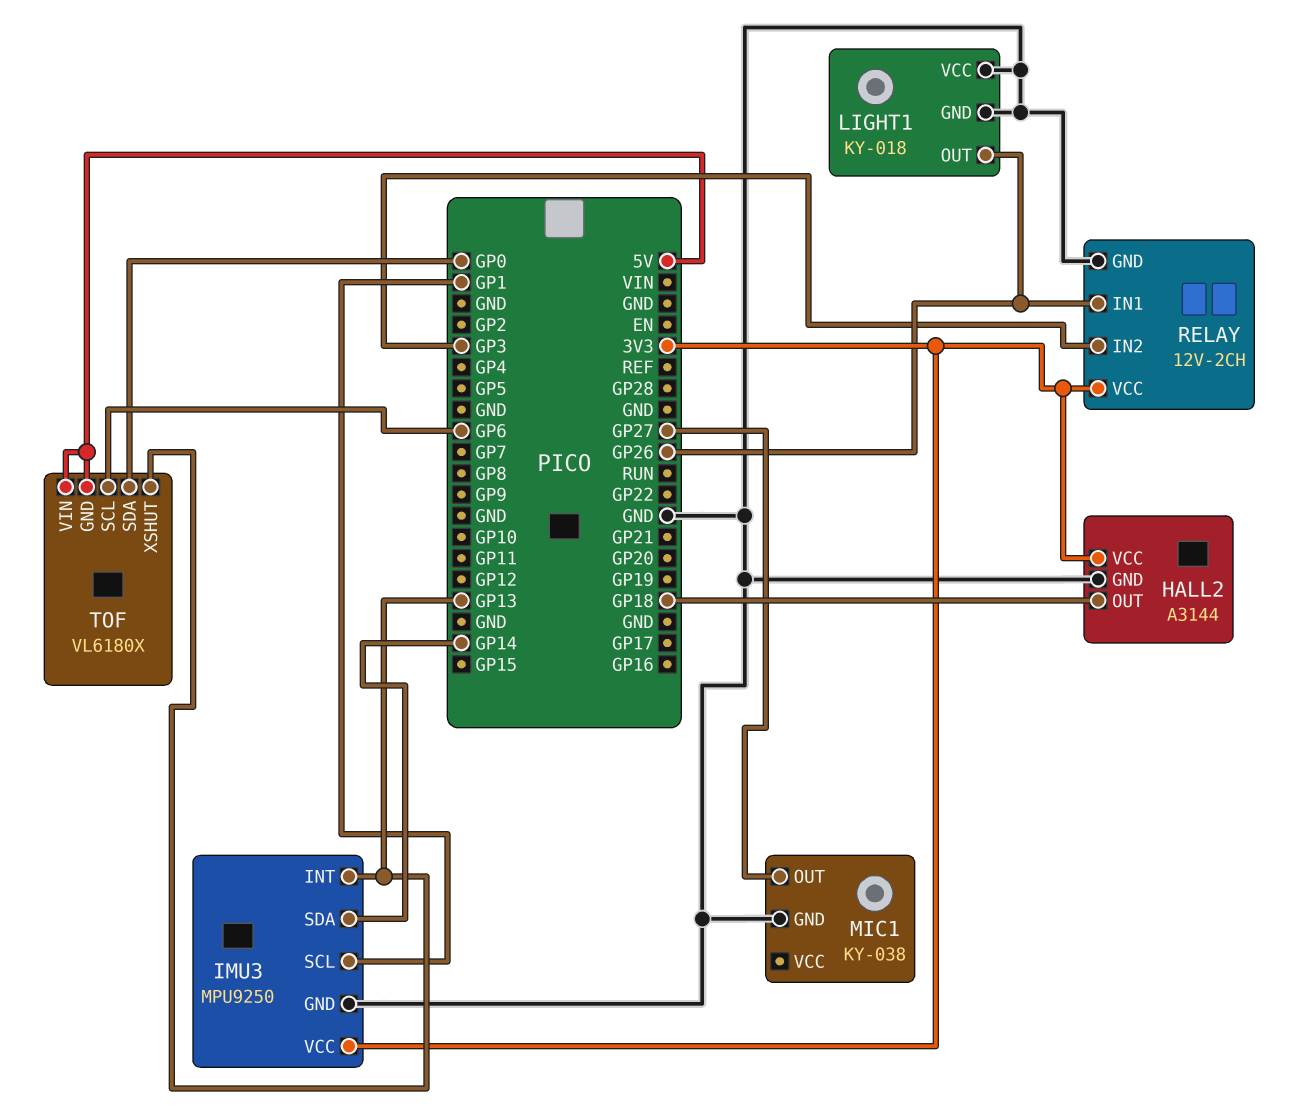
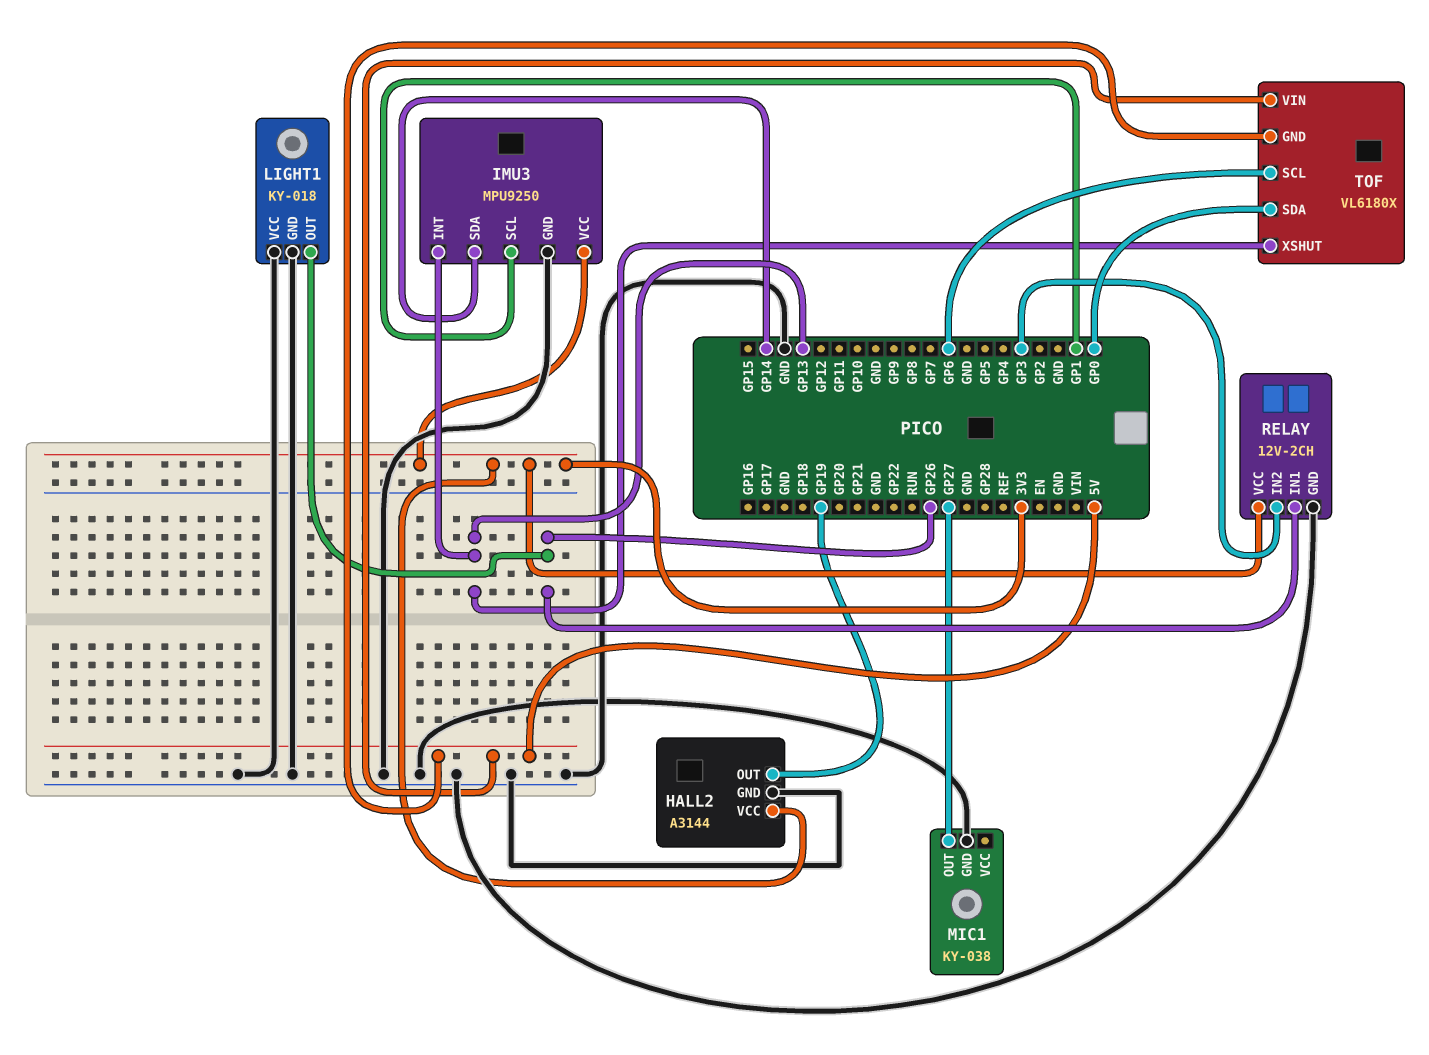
HALL2 pin OUT: GP18 -> GP19

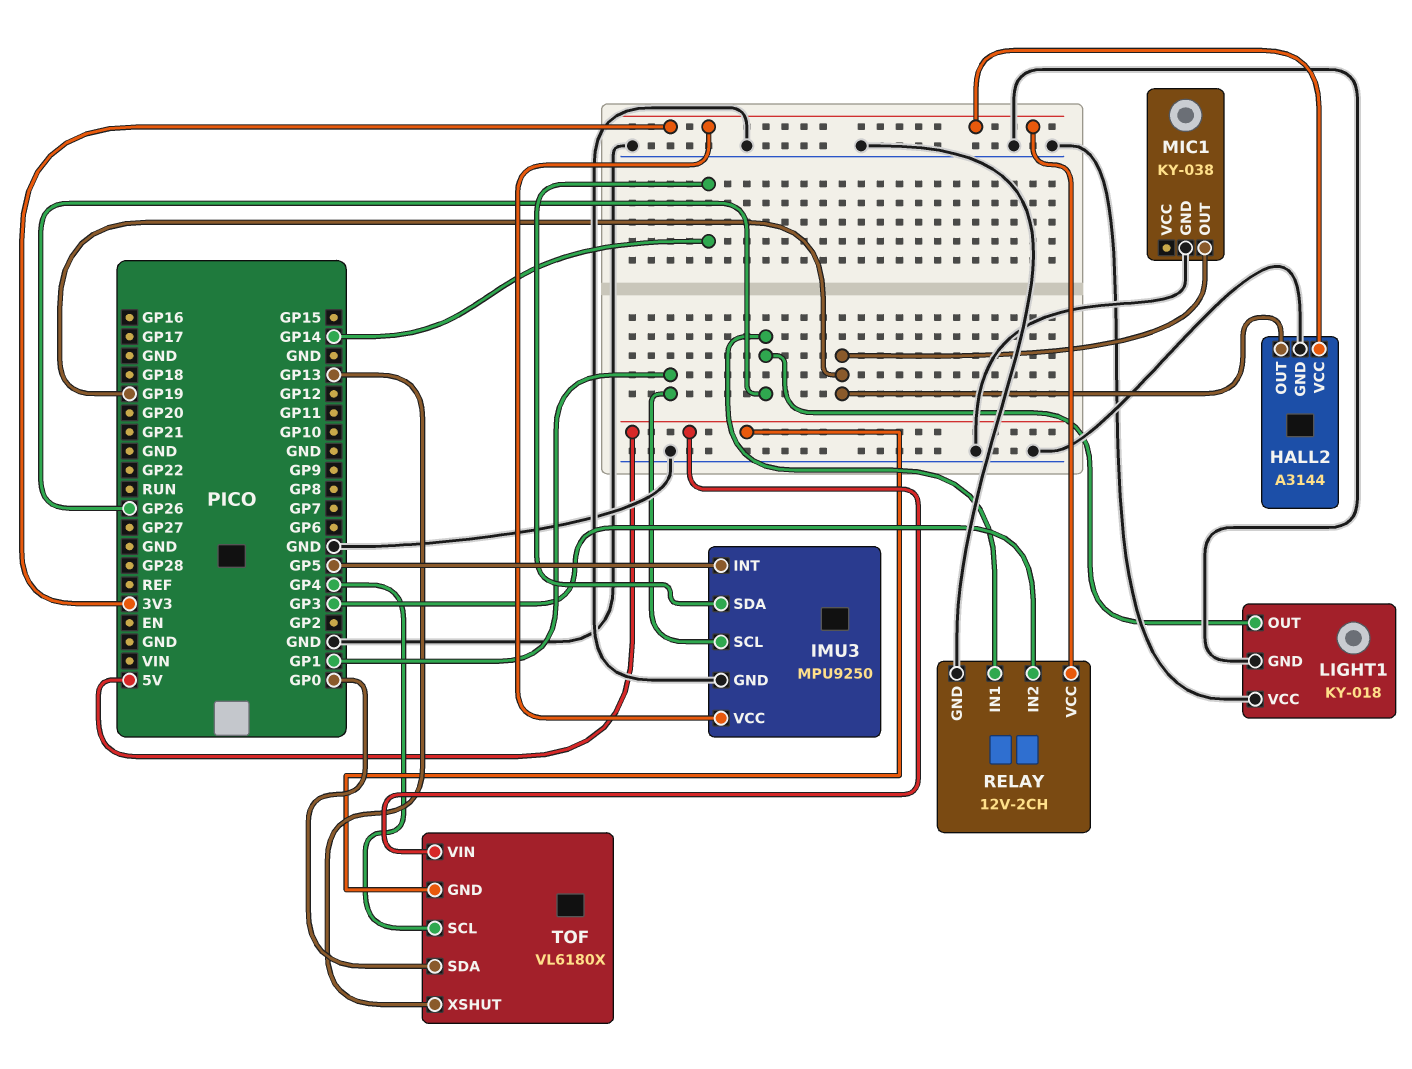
IMU3 pin INT: GP13 -> GP5
MIC1 pin OUT: GP27 -> GP19
TOF pin SCL: GP6 -> GP4

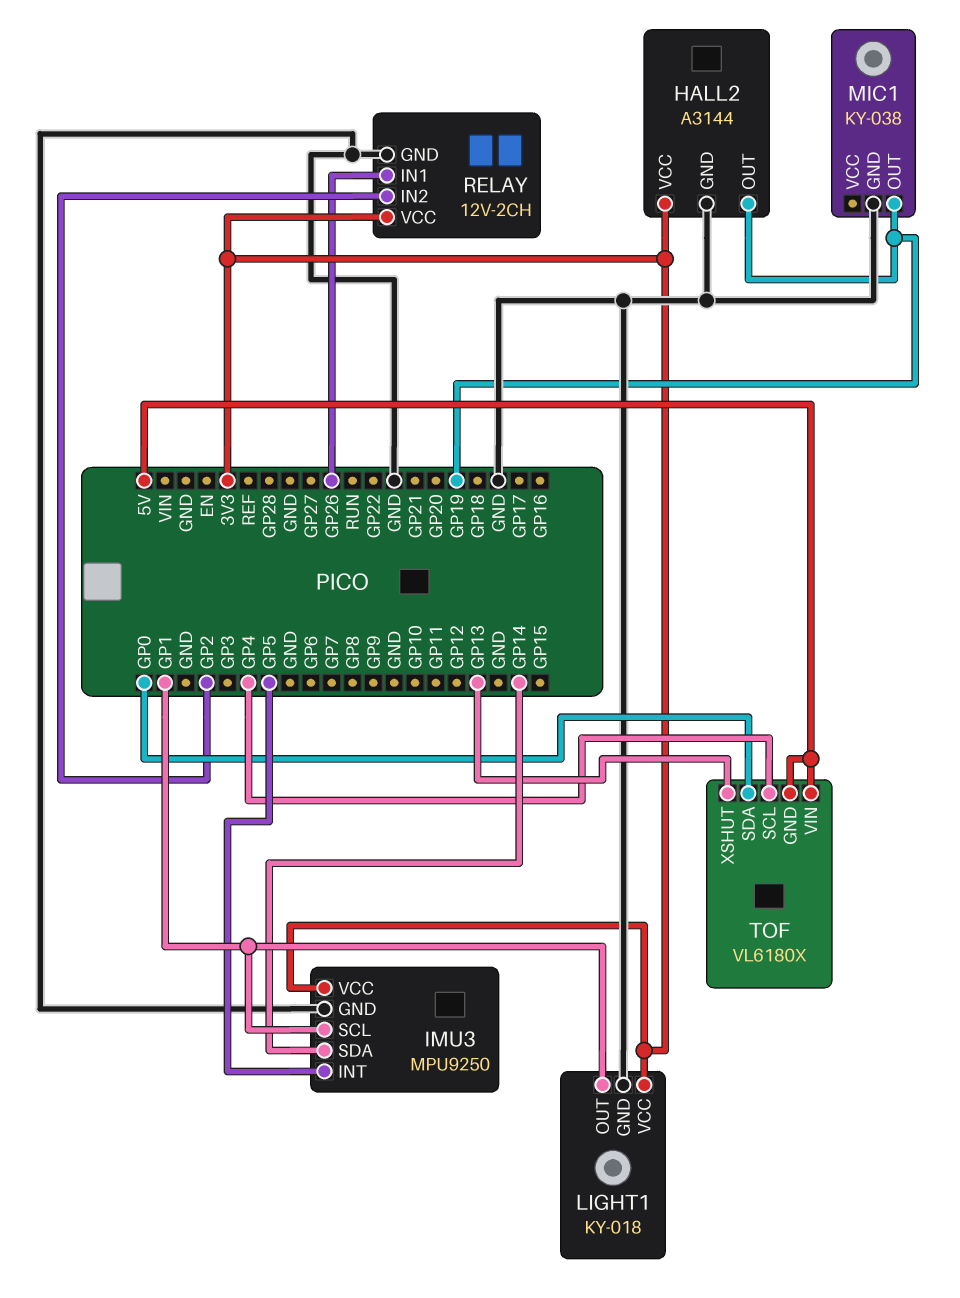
LIGHT1 pin OUT: GP26 -> GP1
LIGHT1 pin VCC: GND -> 3V3
RELAY pin IN2: GP3 -> GP2

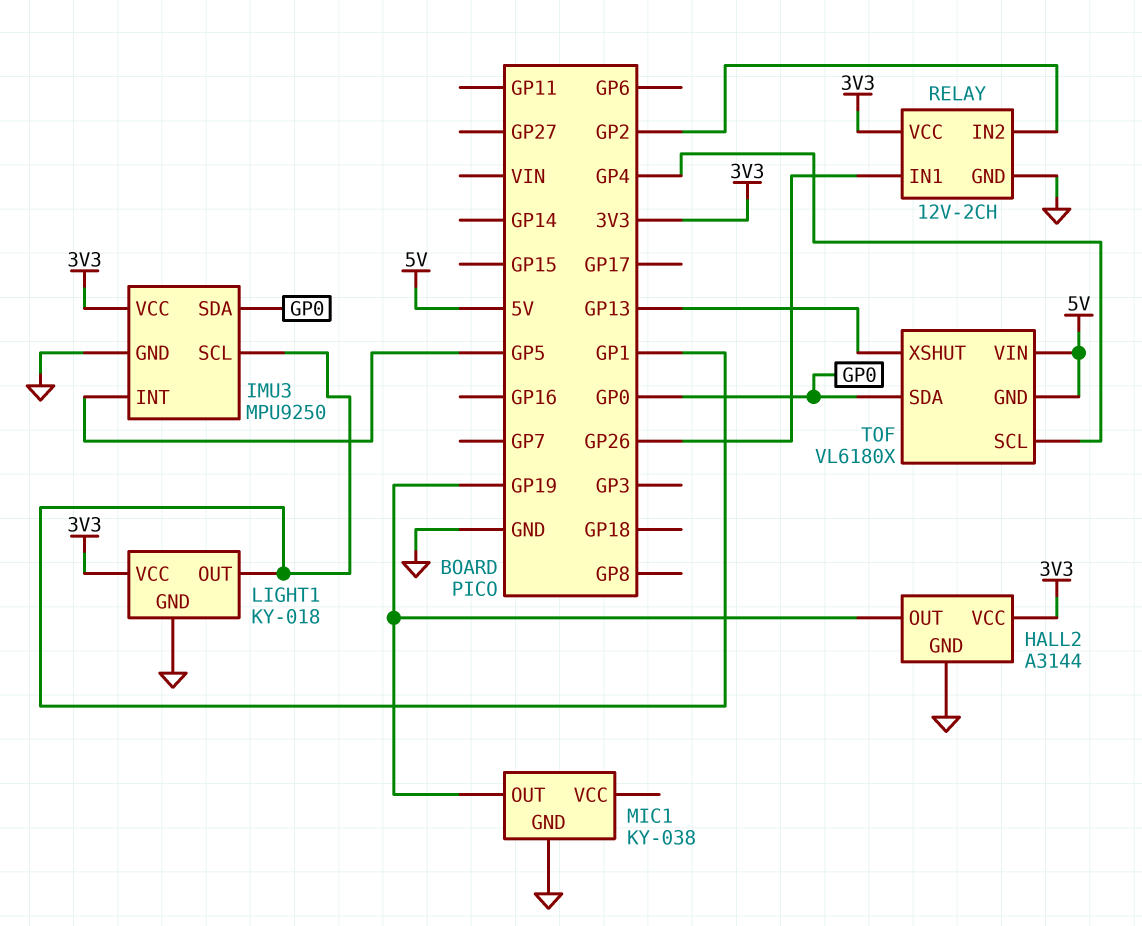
IMU3 pin SDA: GP14 -> GP0

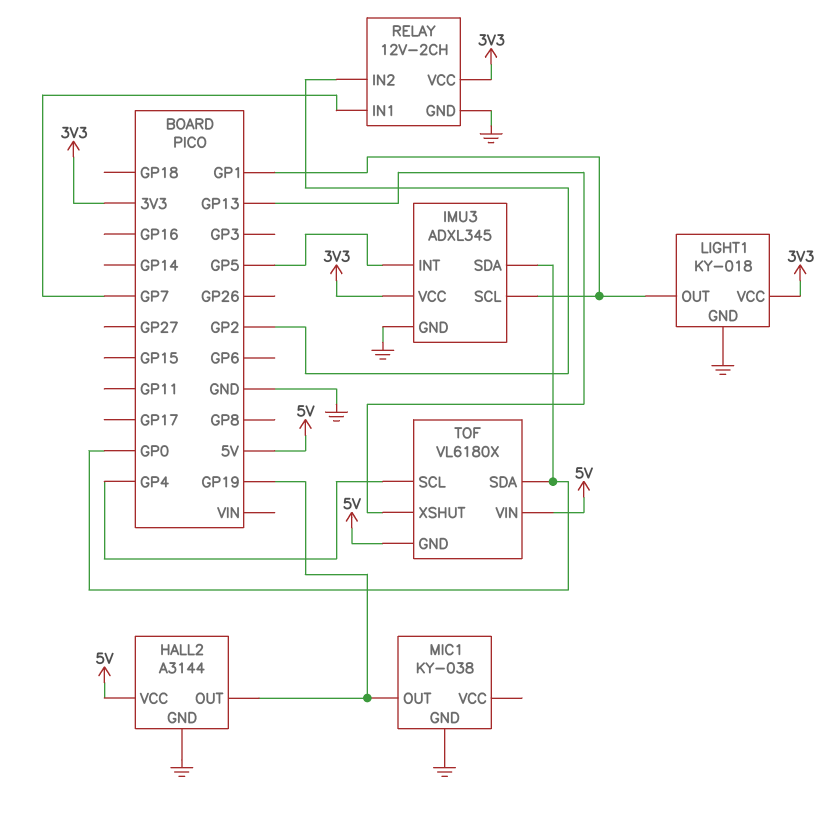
HALL2 pin VCC: 3V3 -> 5V
IMU3: MPU9250 -> ADXL345
RELAY pin IN1: GP26 -> GP7

